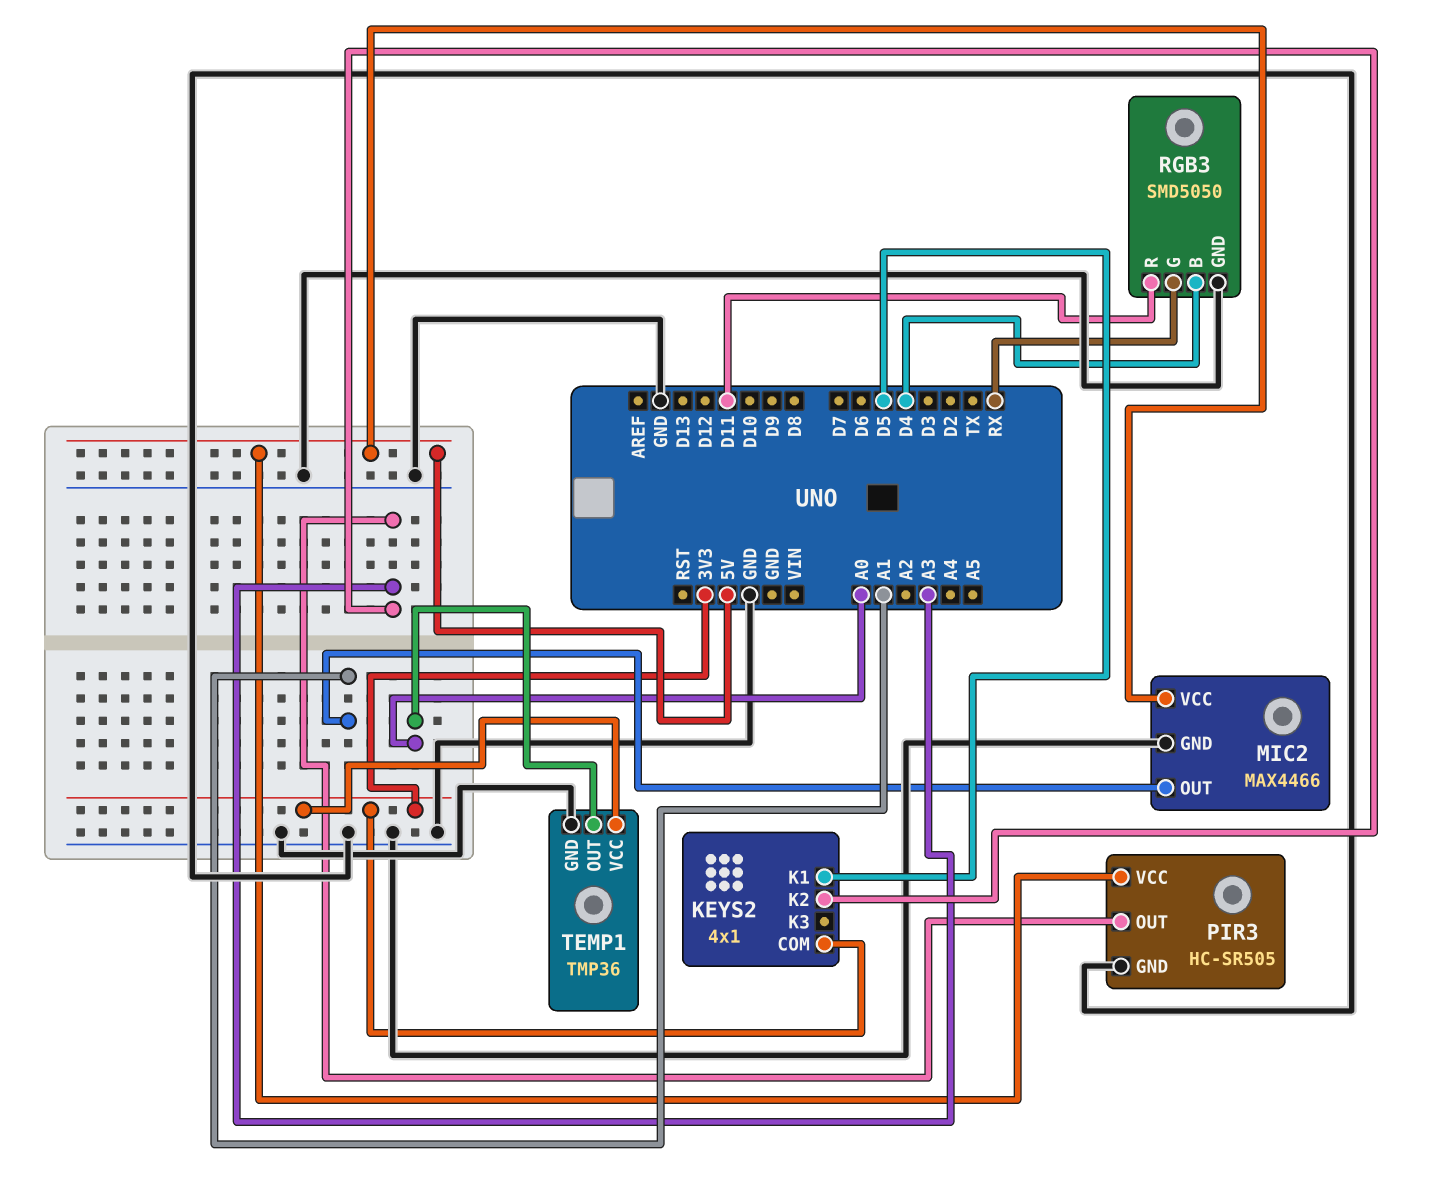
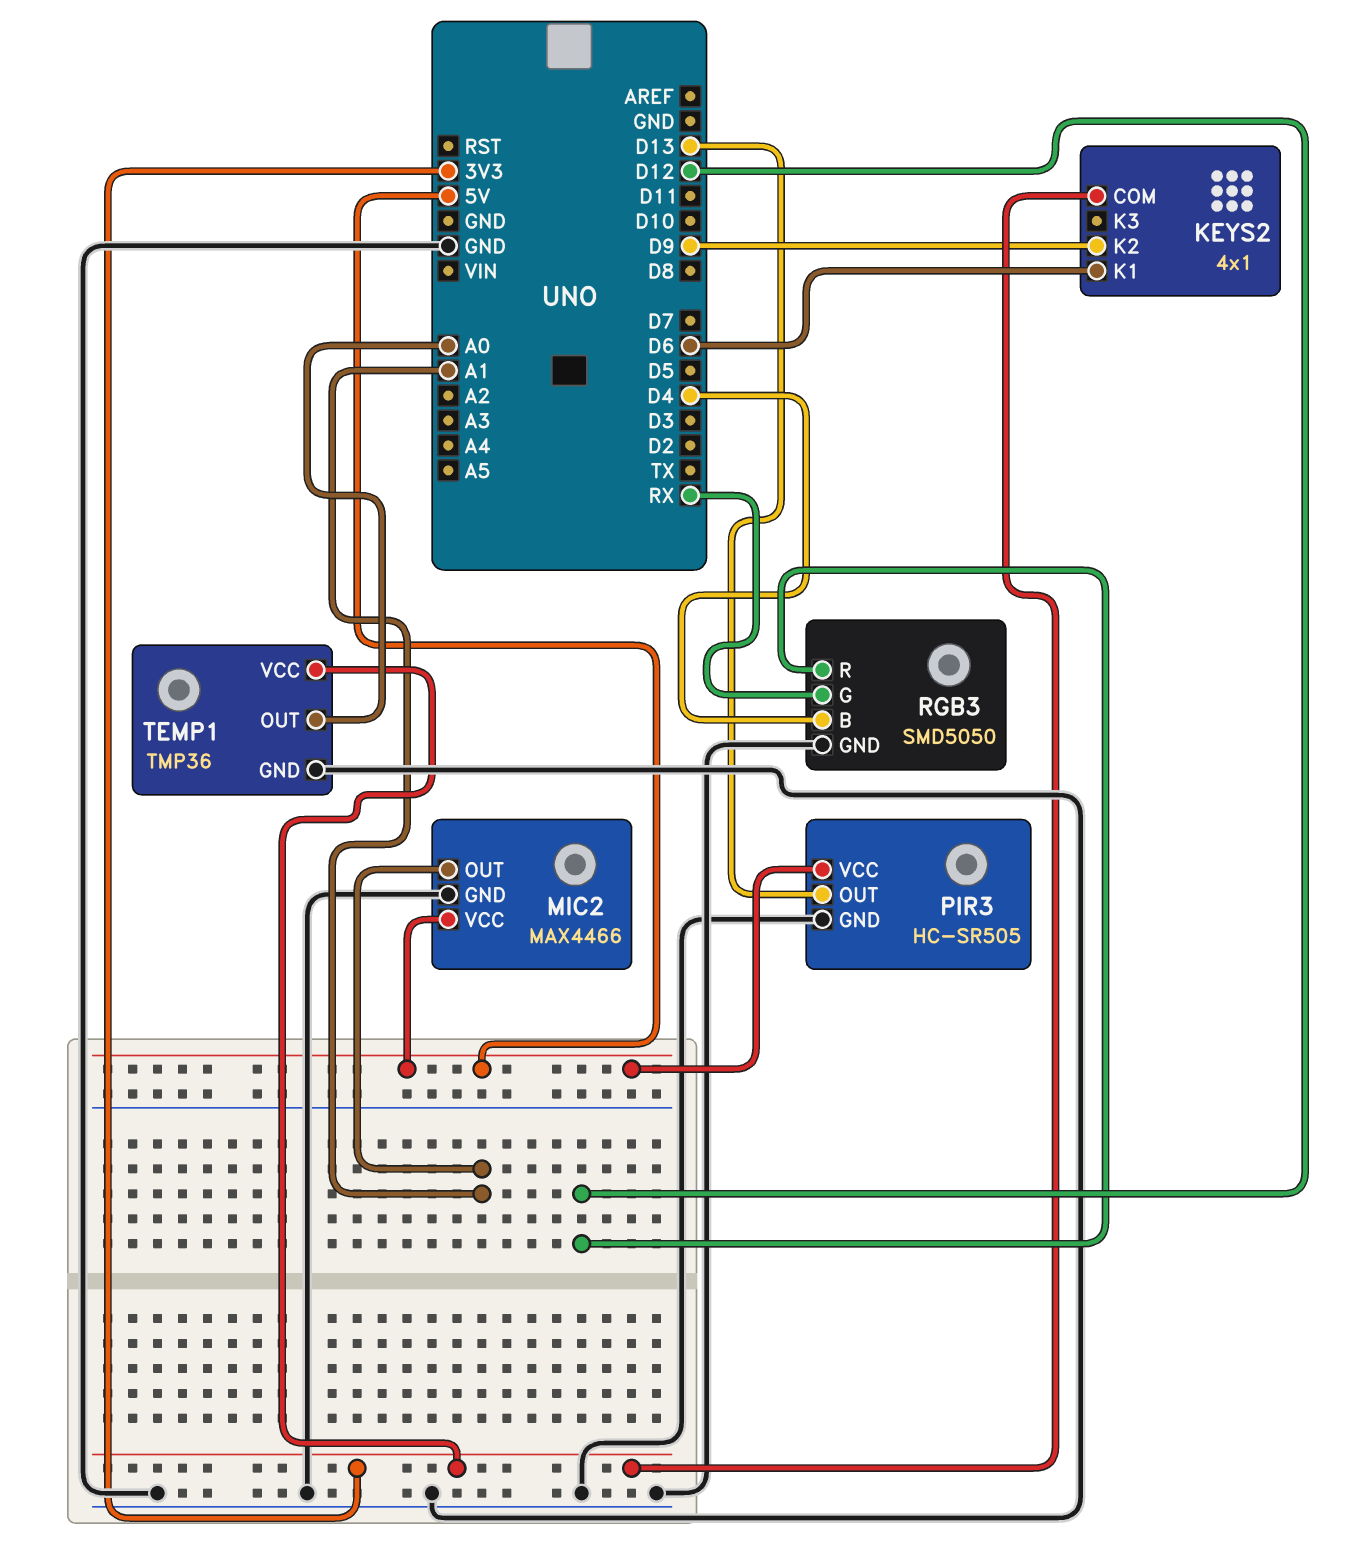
KEYS2 pin K1: D5 -> D6
KEYS2 pin K2: A3 -> D9
PIR3 pin OUT: A3 -> D13
RGB3 pin R: D11 -> D12

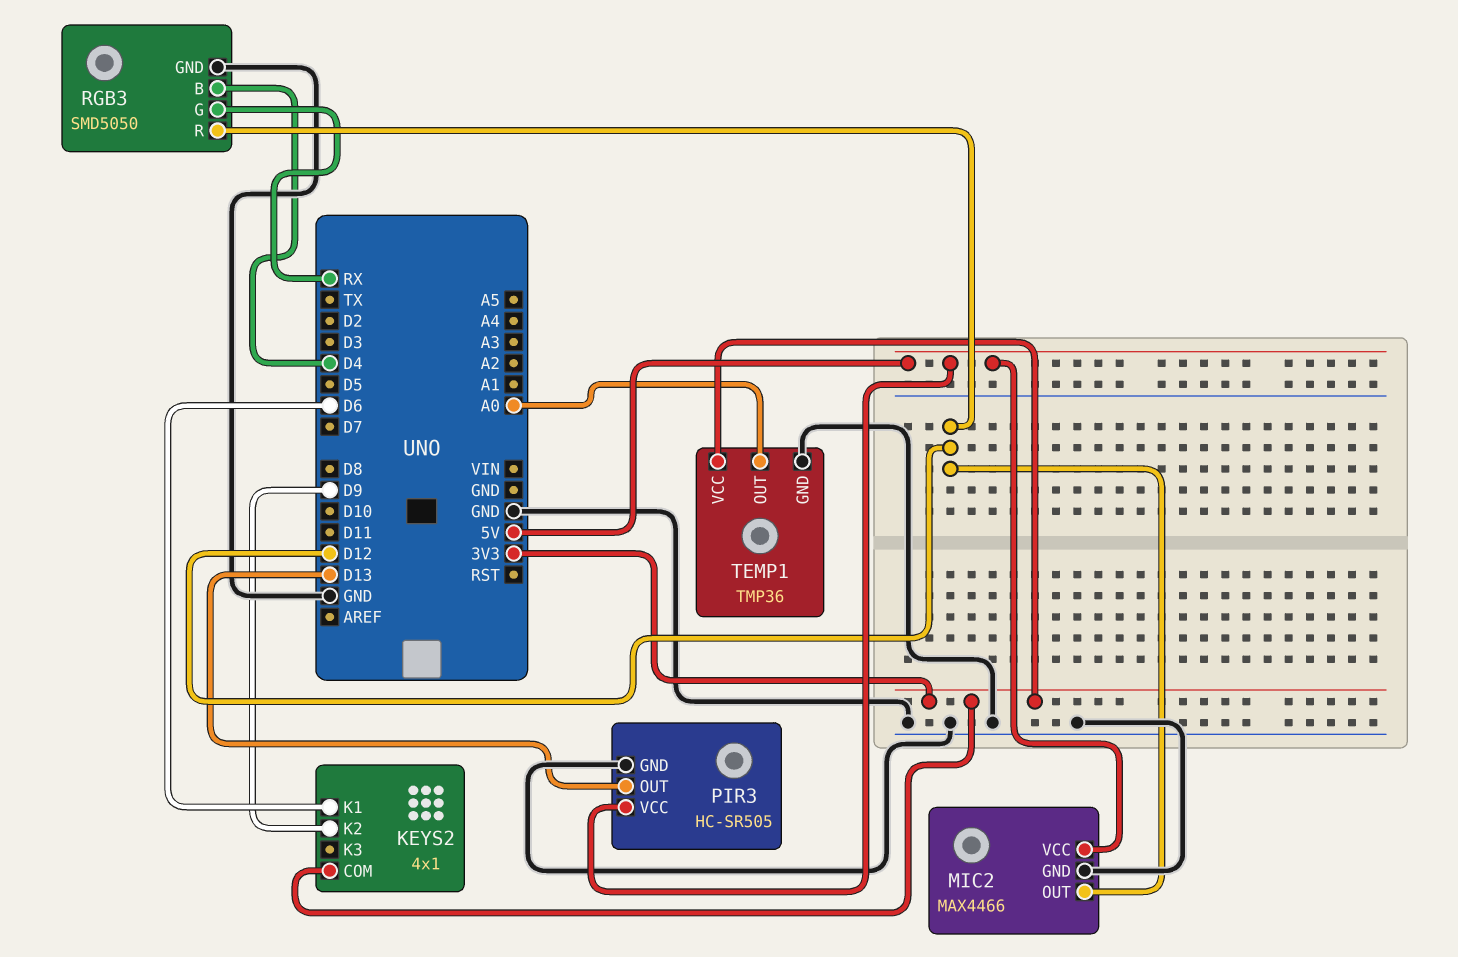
MIC2 pin OUT: A1 -> D12

